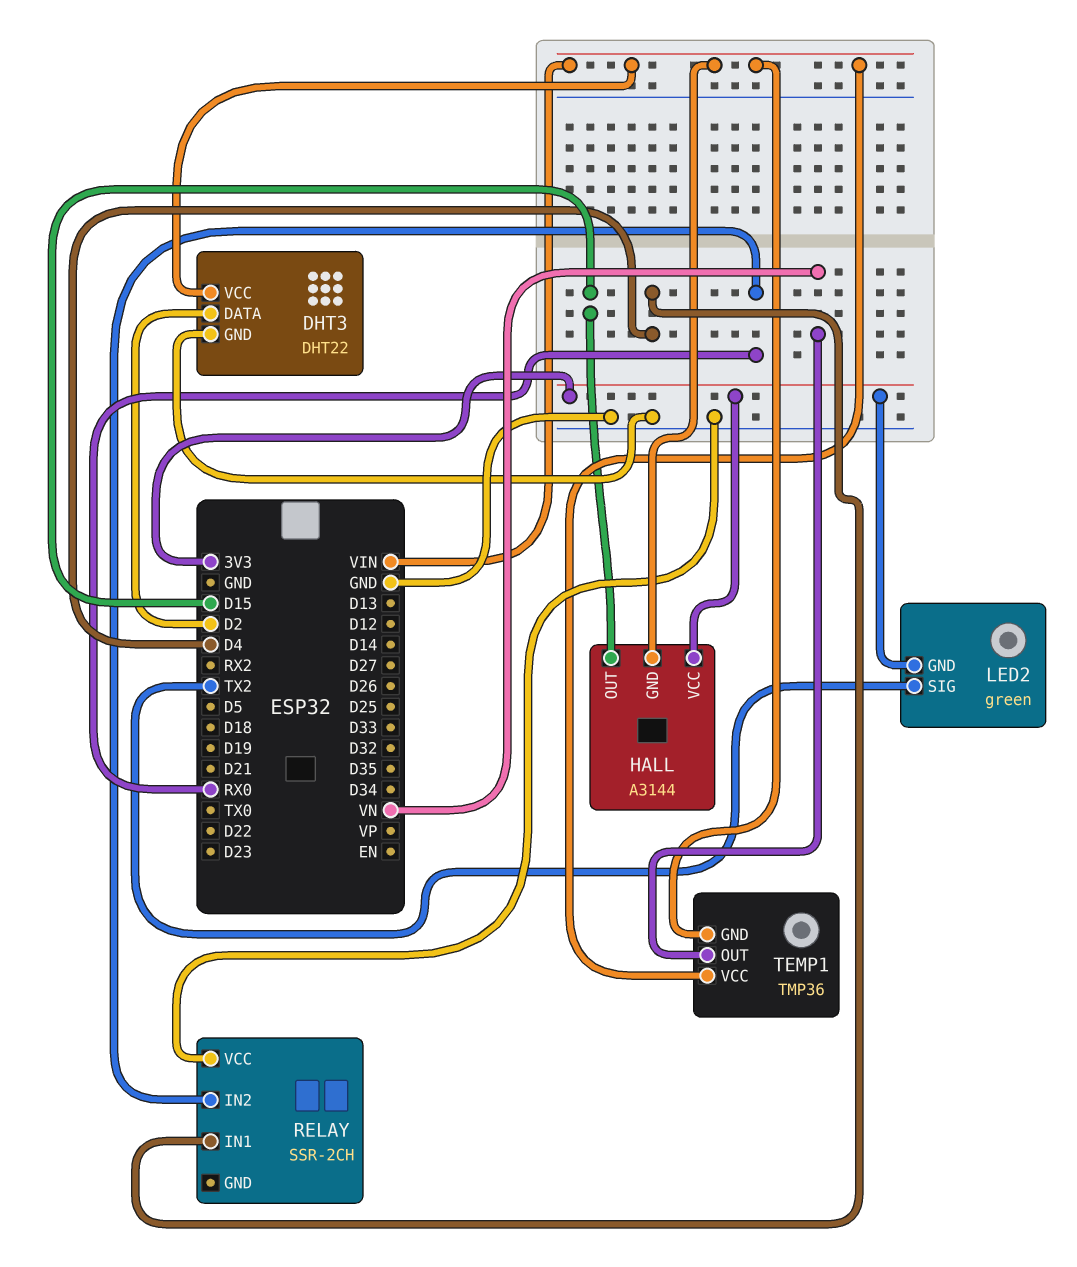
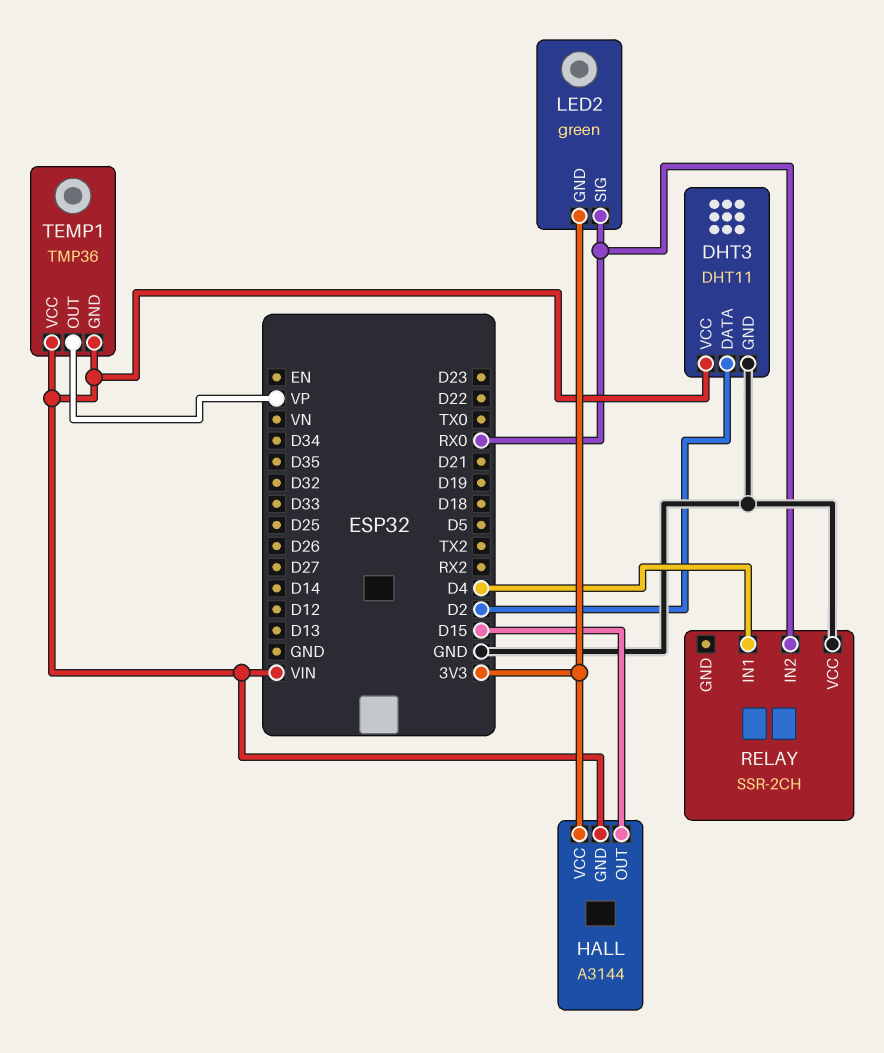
DHT3: DHT22 -> DHT11
LED2 pin SIG: TX2 -> RX0
TEMP1 pin OUT: VN -> VP

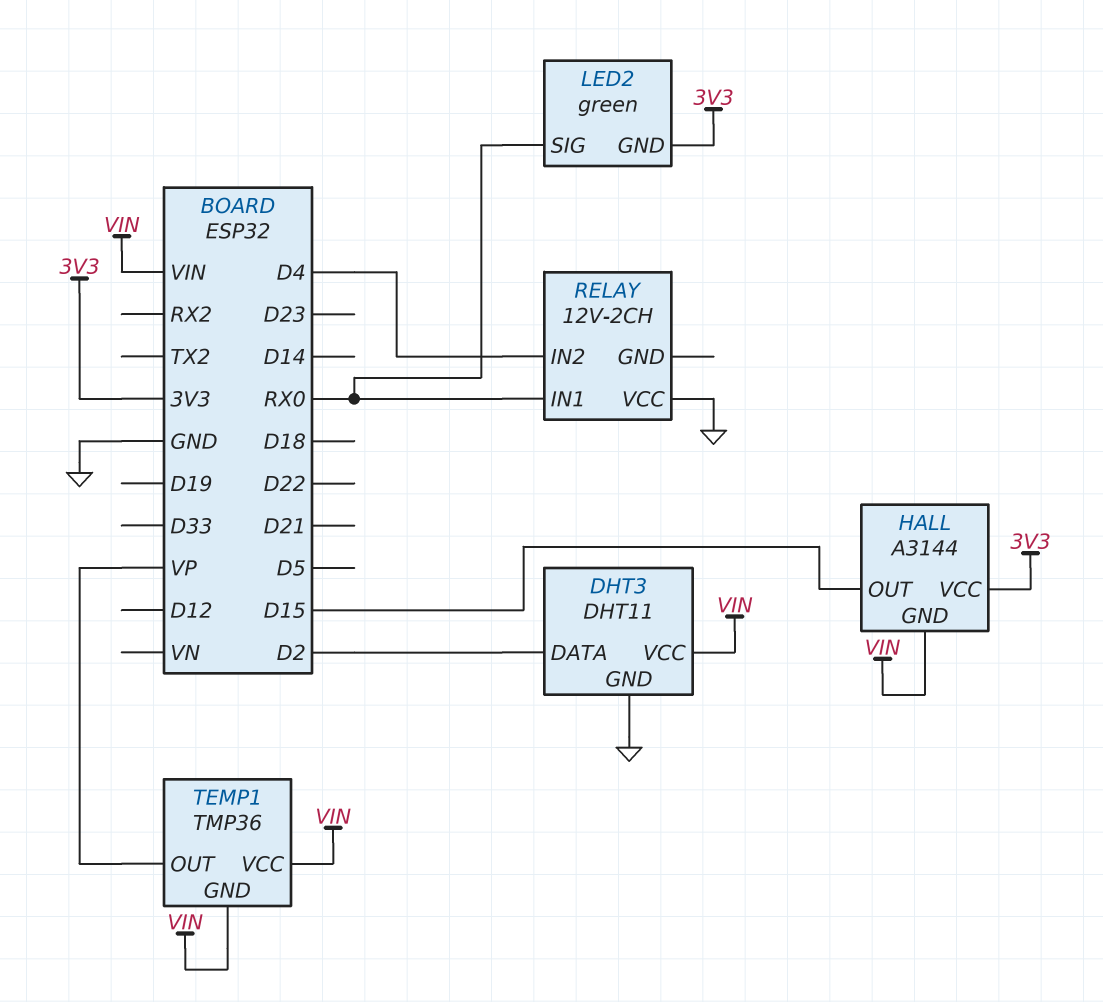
RELAY: SSR-2CH -> 12V-2CH
RELAY pin IN1: D4 -> RX0
RELAY pin IN2: RX0 -> D4

